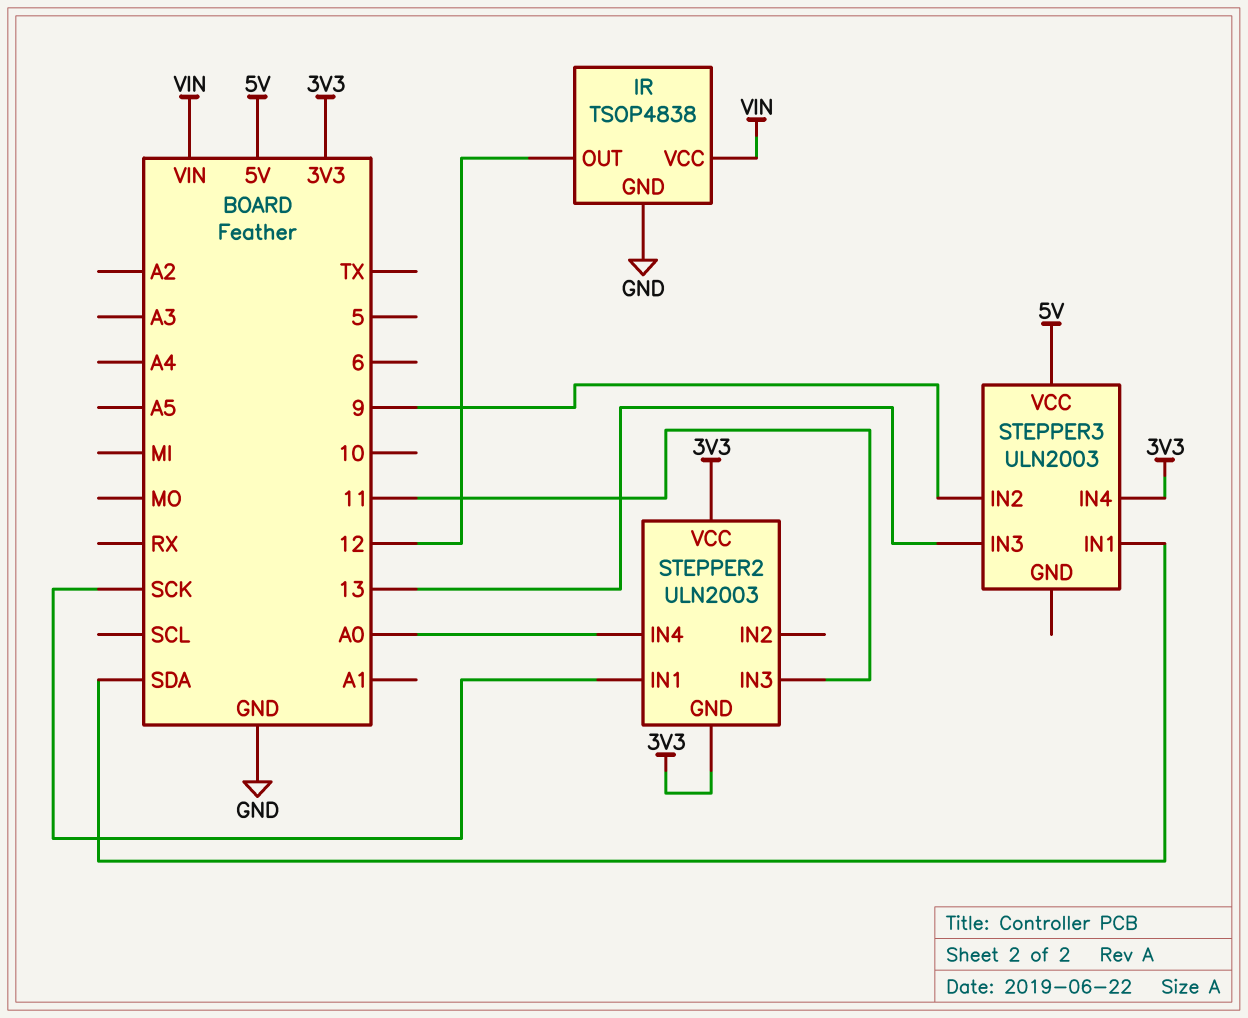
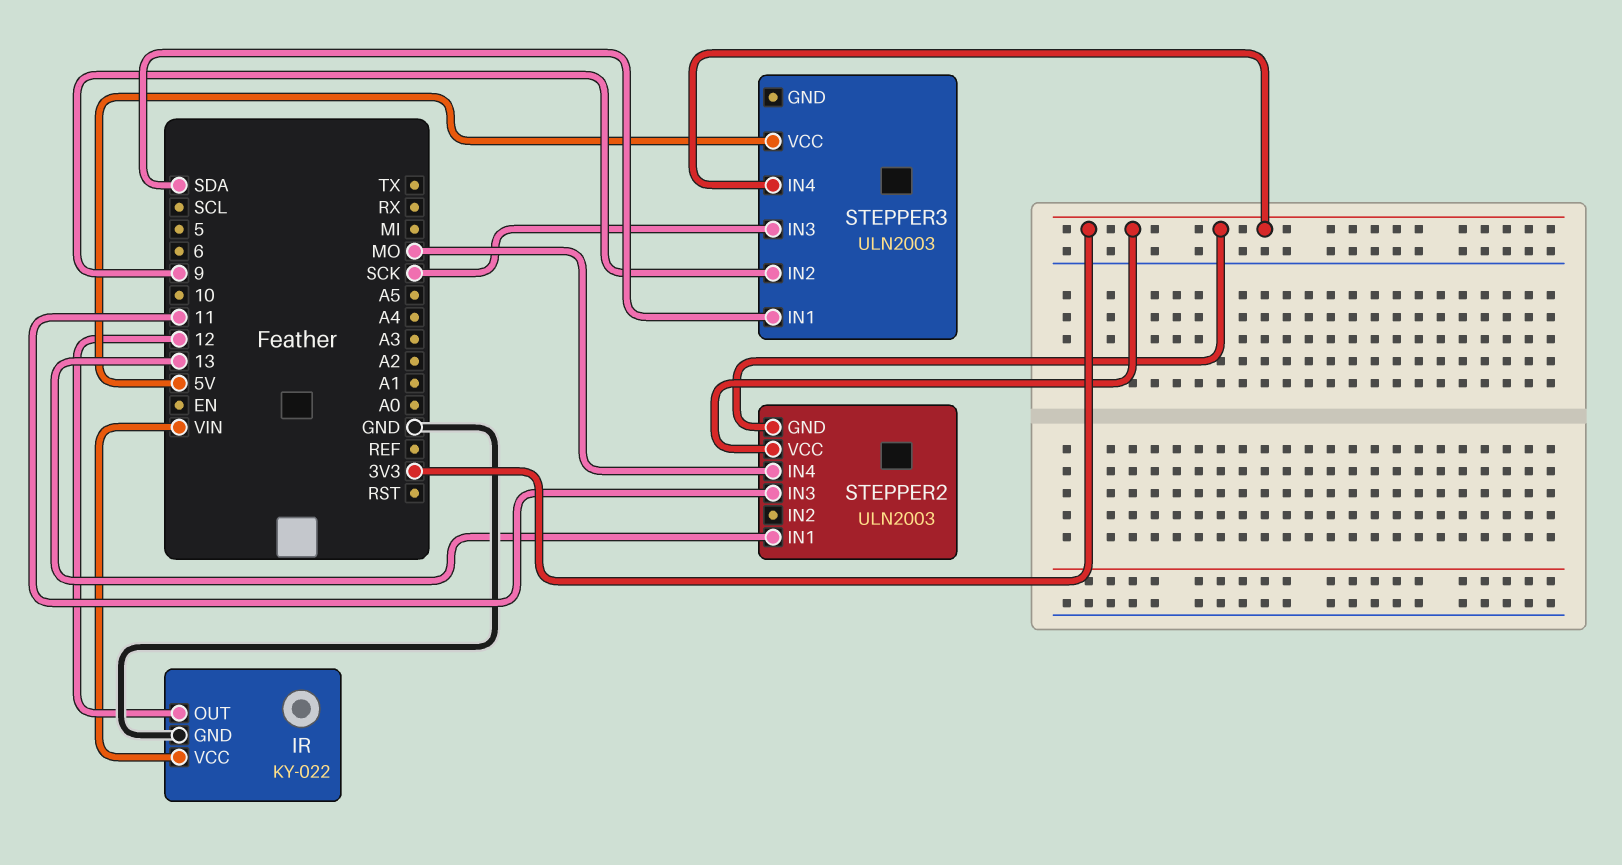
IR: TSOP4838 -> KY-022
STEPPER2 pin IN1: SCK -> 13
STEPPER2 pin IN4: A0 -> MO
STEPPER3 pin IN3: 13 -> SCK

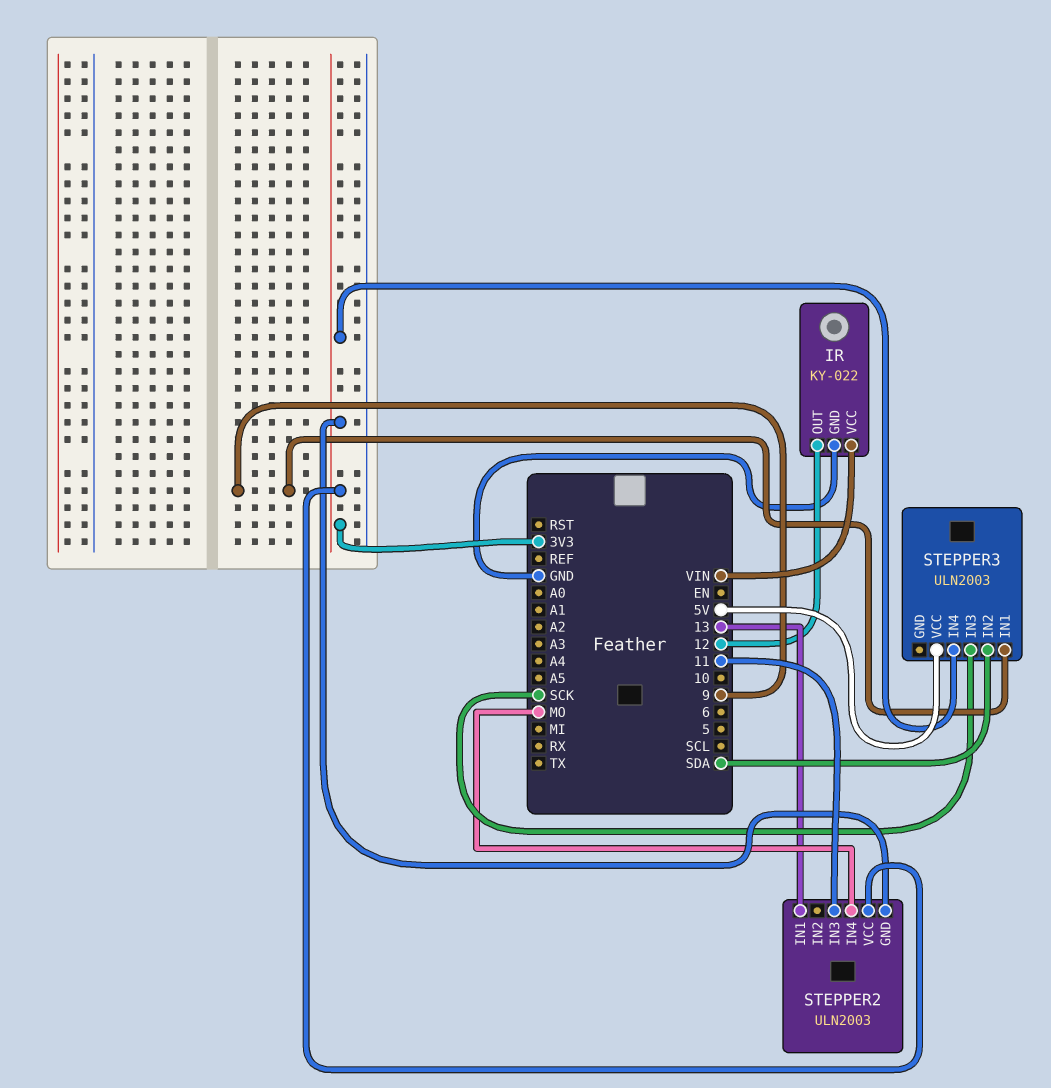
STEPPER3 pin IN1: SDA -> 9
STEPPER3 pin IN2: 9 -> SDA

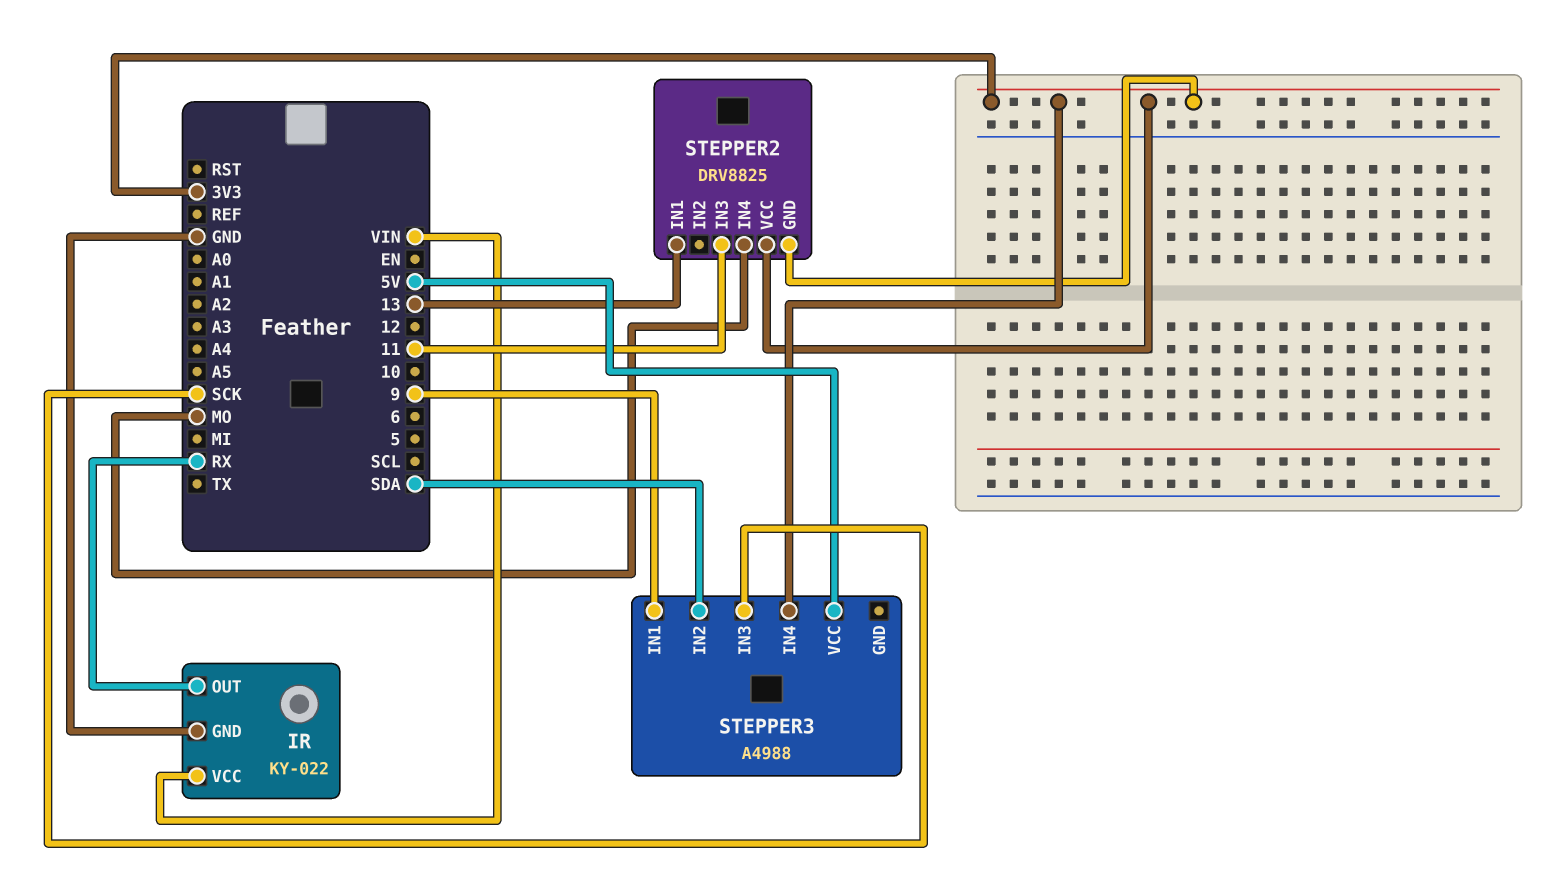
IR pin OUT: 12 -> RX
STEPPER2: ULN2003 -> DRV8825
STEPPER3: ULN2003 -> A4988

